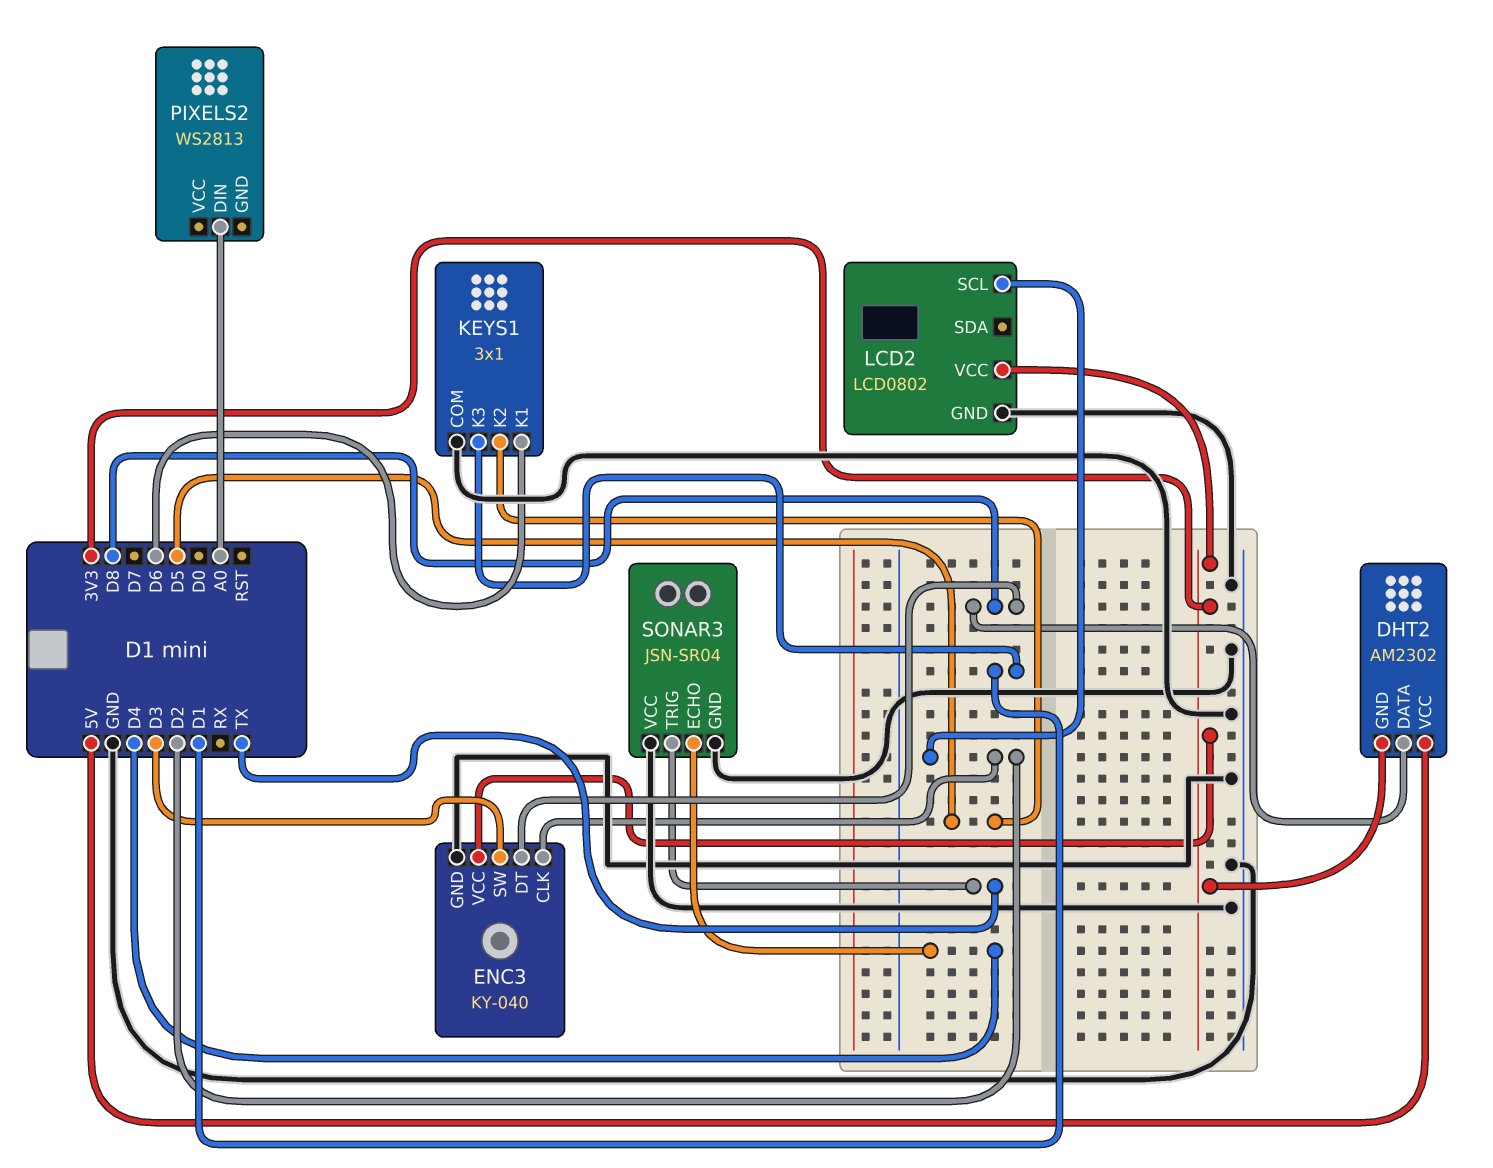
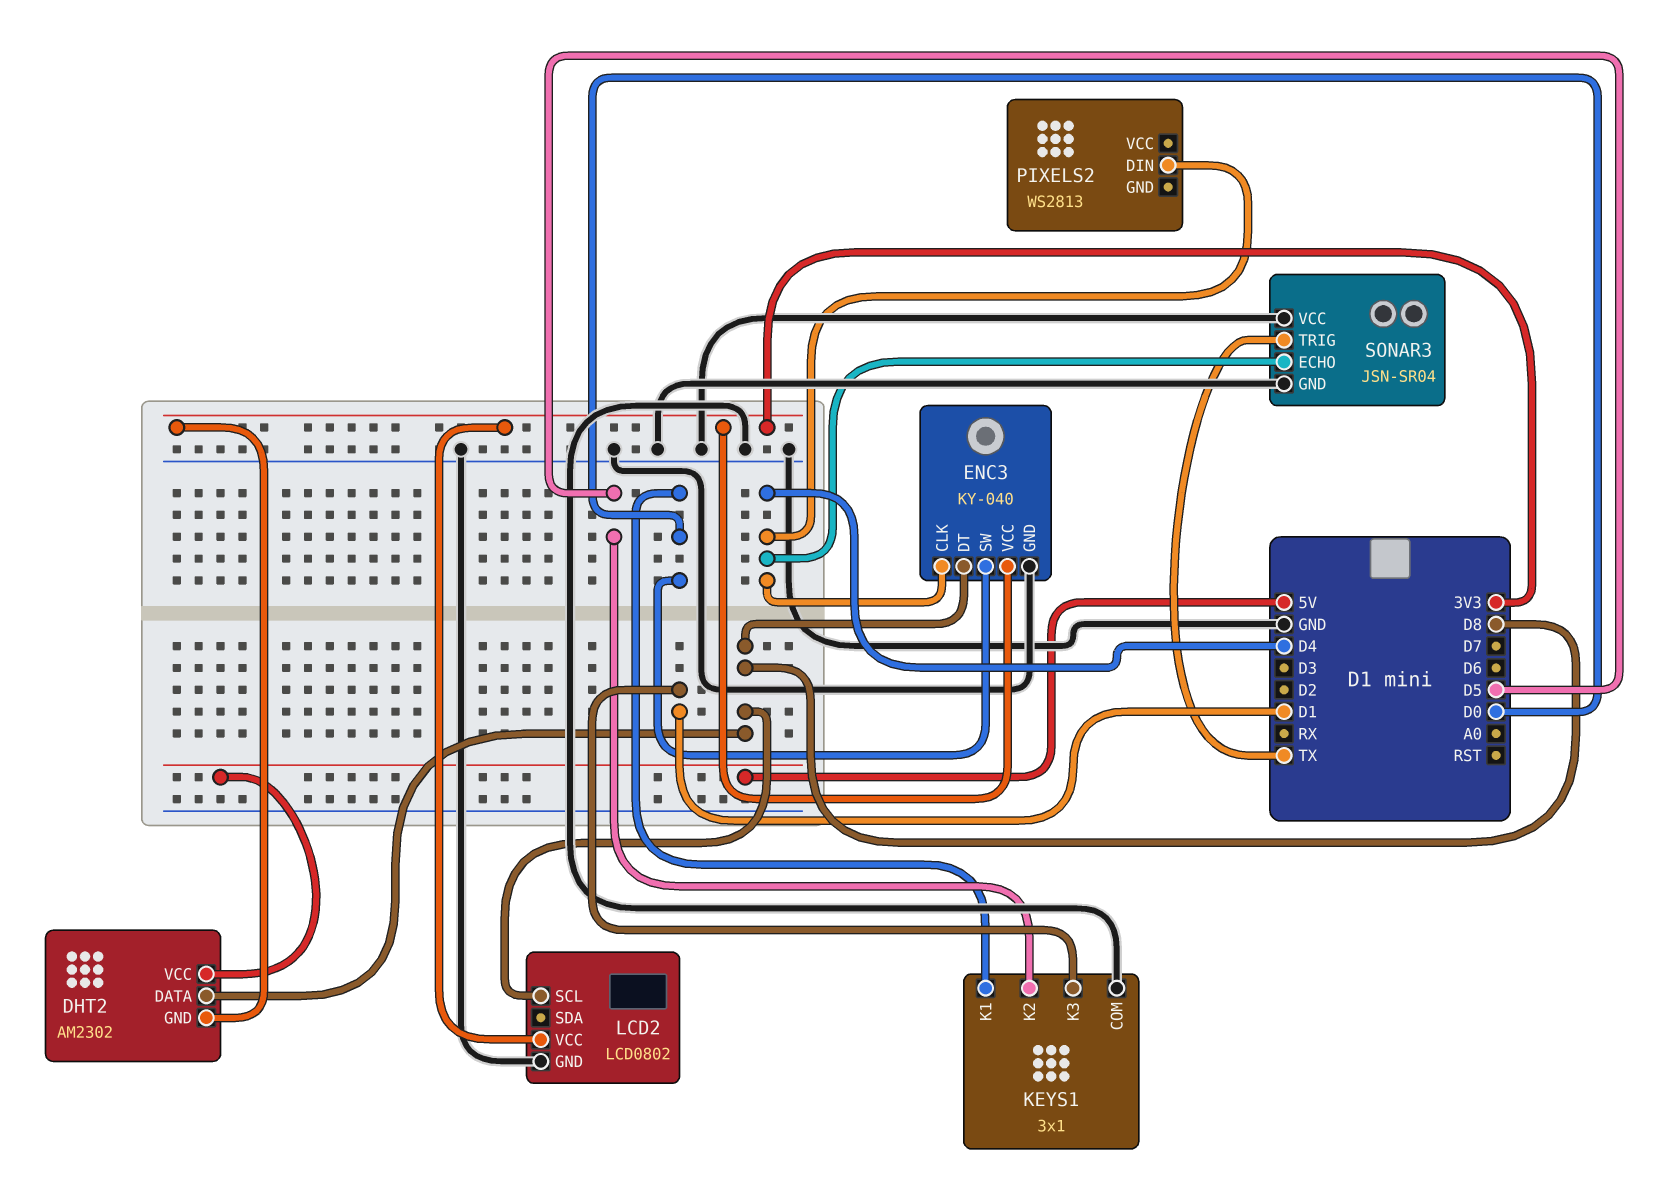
ENC3 pin CLK: D2 -> D4
ENC3 pin SW: D3 -> D0
KEYS1 pin K1: D6 -> D0
LCD2 pin SCL: D2 -> D8
PIXELS2 pin DIN: A0 -> D4

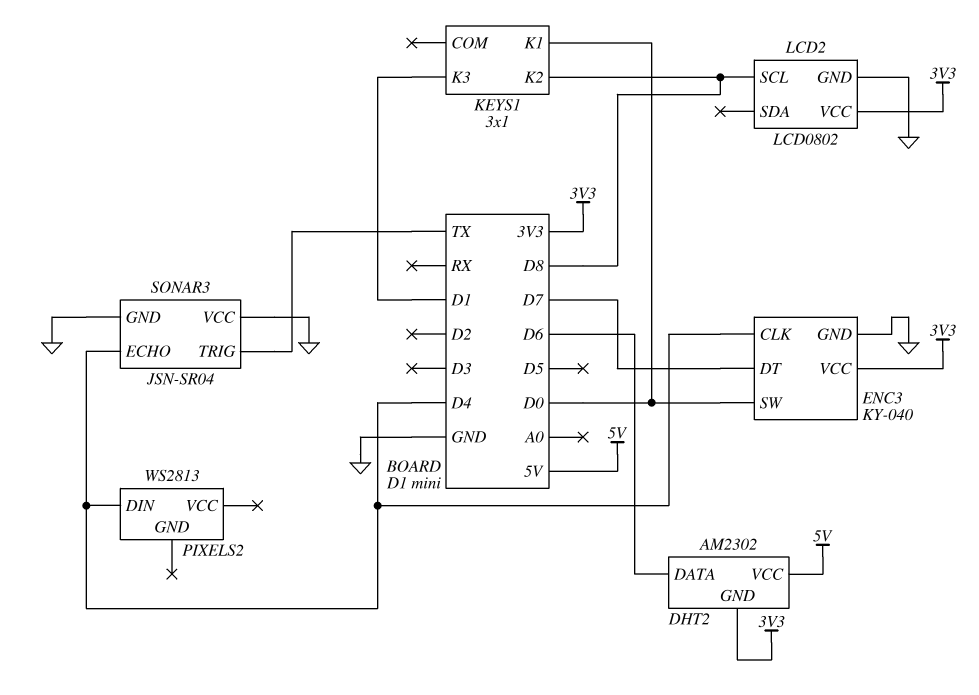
DHT2 pin DATA: D8 -> D6
ENC3 pin DT: D8 -> D7
KEYS1 pin COM: GND -> none
KEYS1 pin K2: D5 -> D8

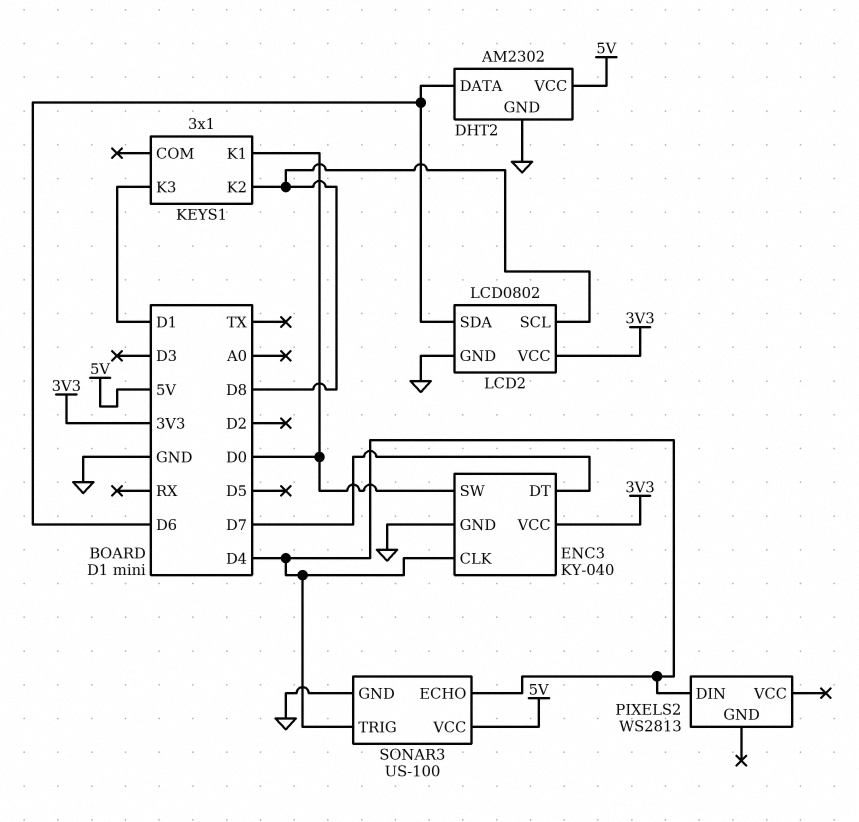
DHT2 pin GND: 3V3 -> GND
LCD2 pin SDA: none -> D6
SONAR3: JSN-SR04 -> US-100
SONAR3 pin TRIG: TX -> D4
SONAR3 pin VCC: GND -> 5V

